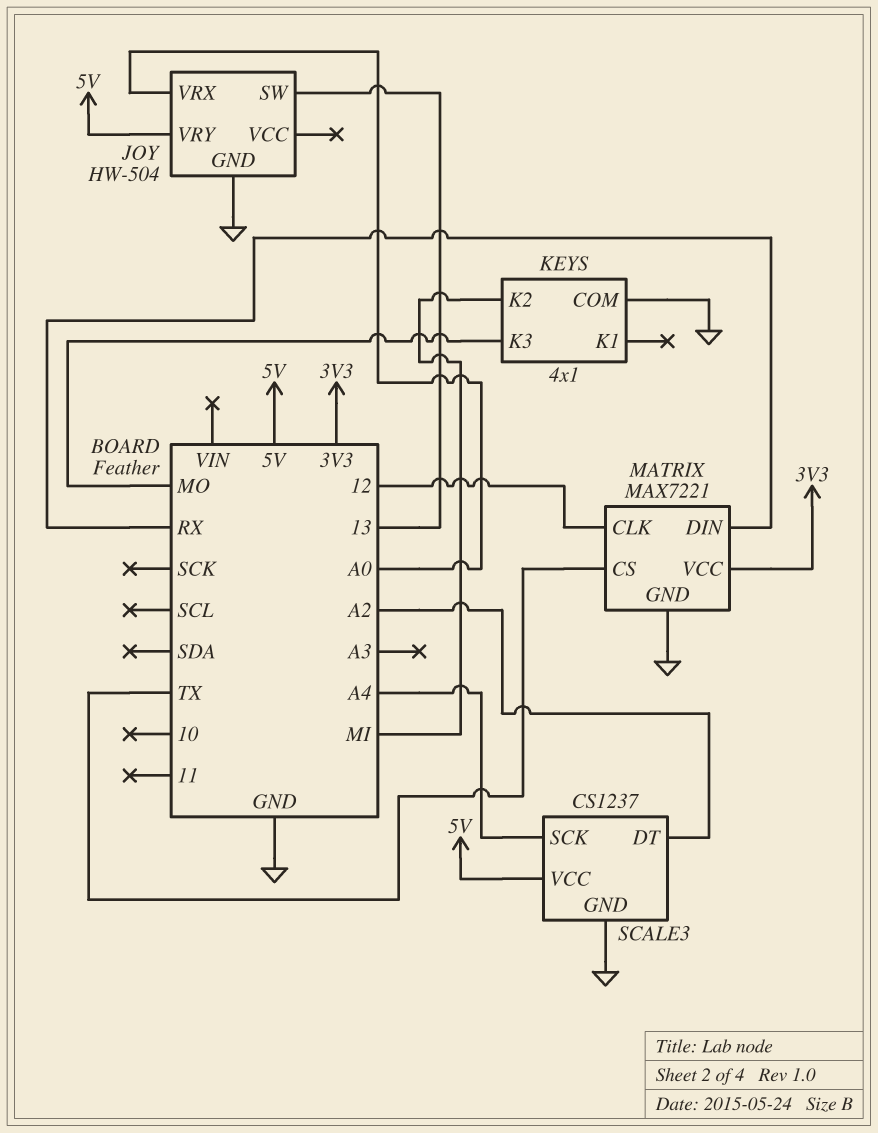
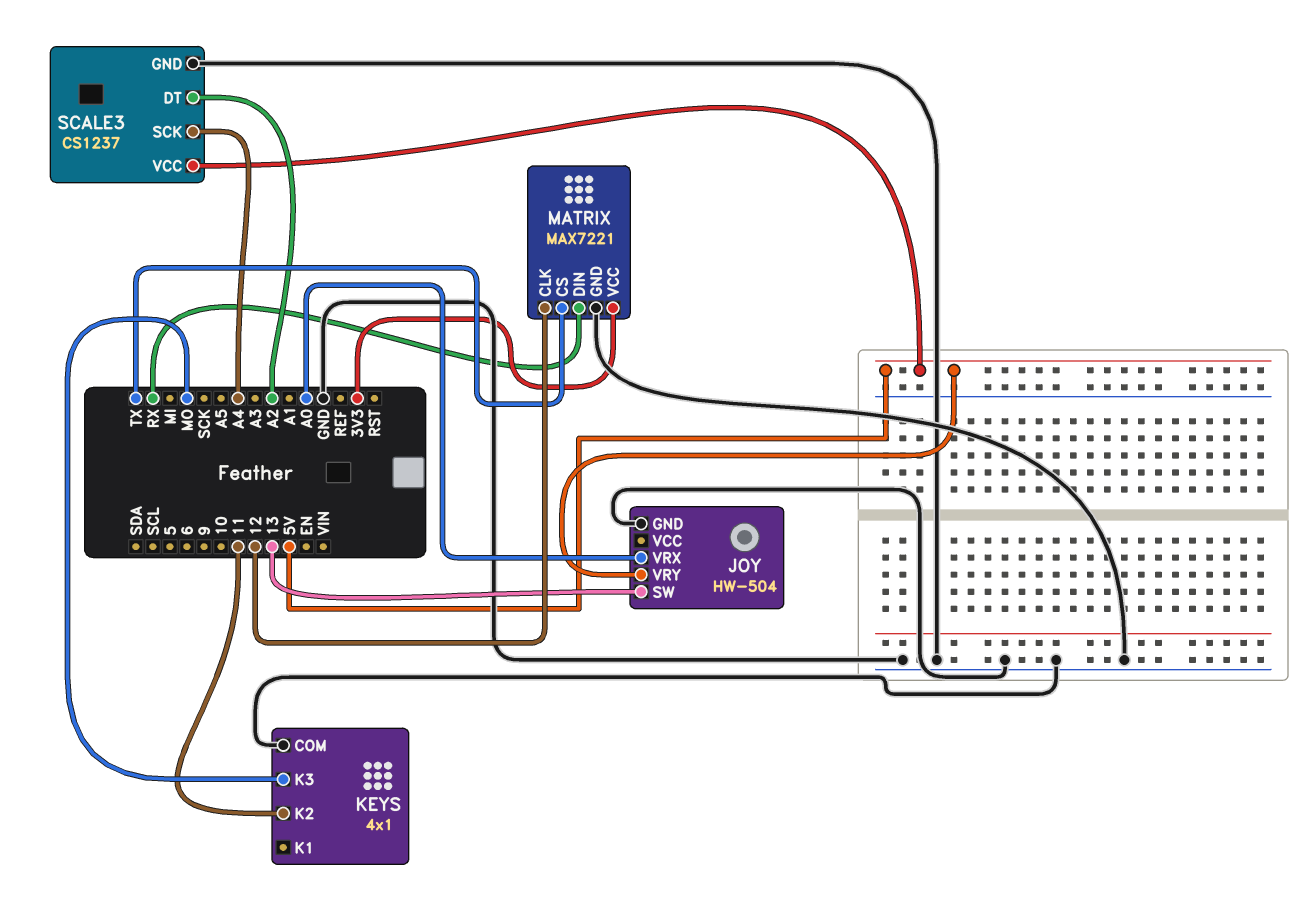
KEYS pin K2: MI -> 11

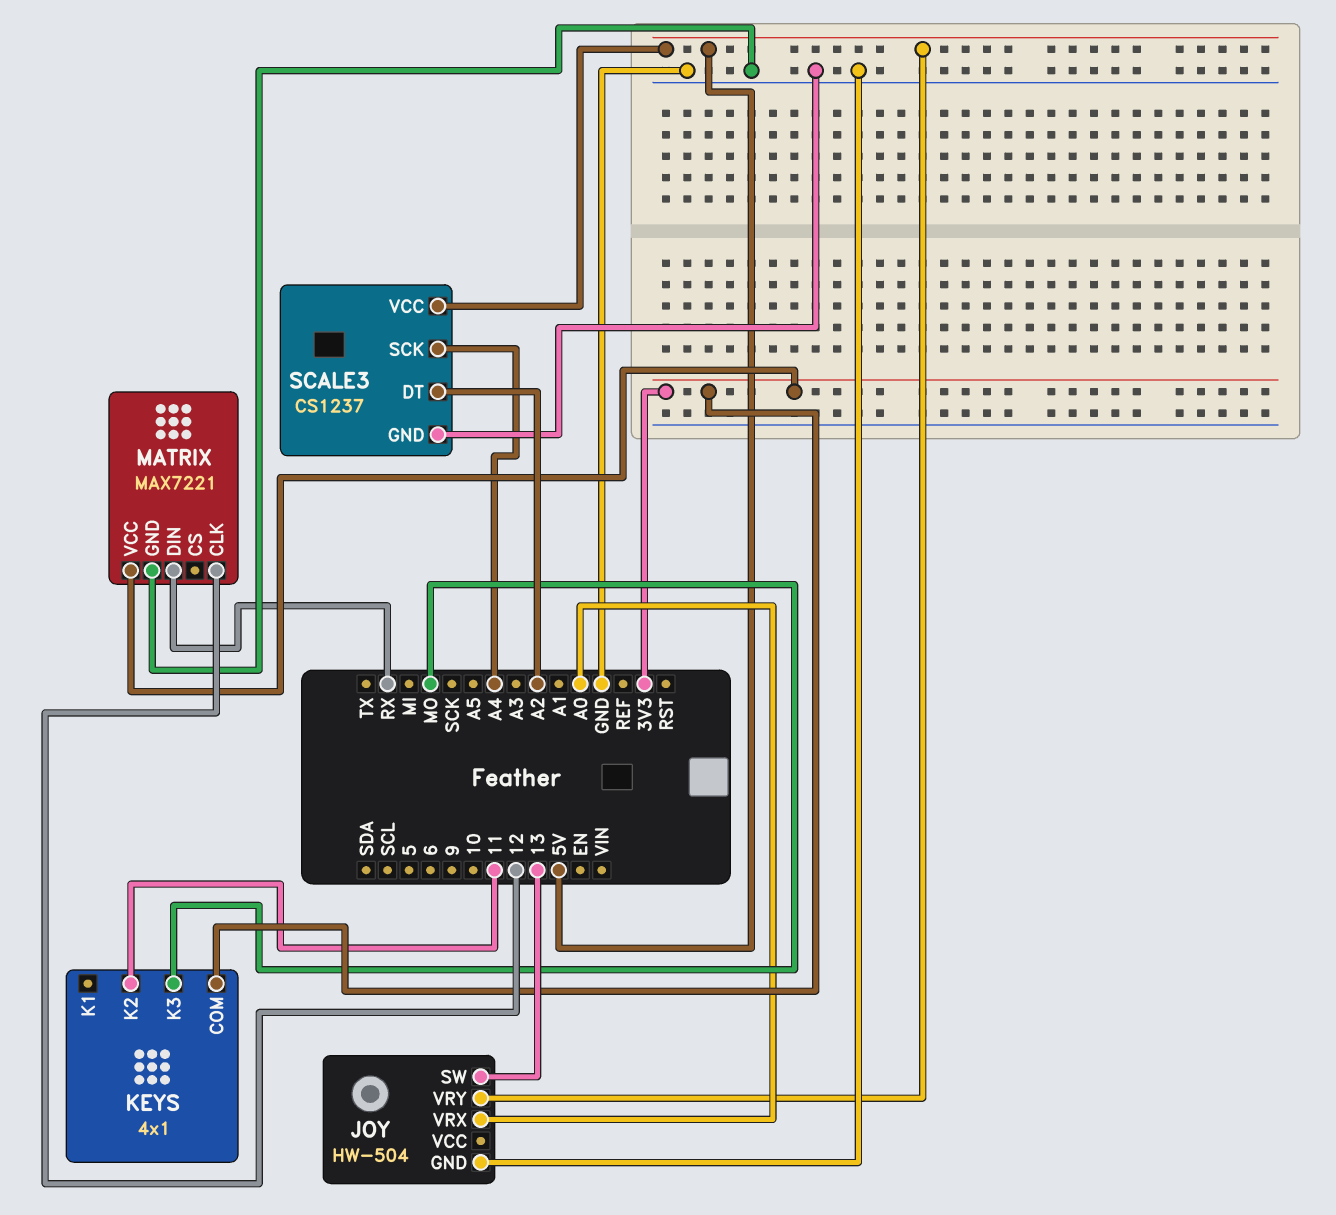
KEYS pin COM: GND -> 3V3
MATRIX pin CS: TX -> none

